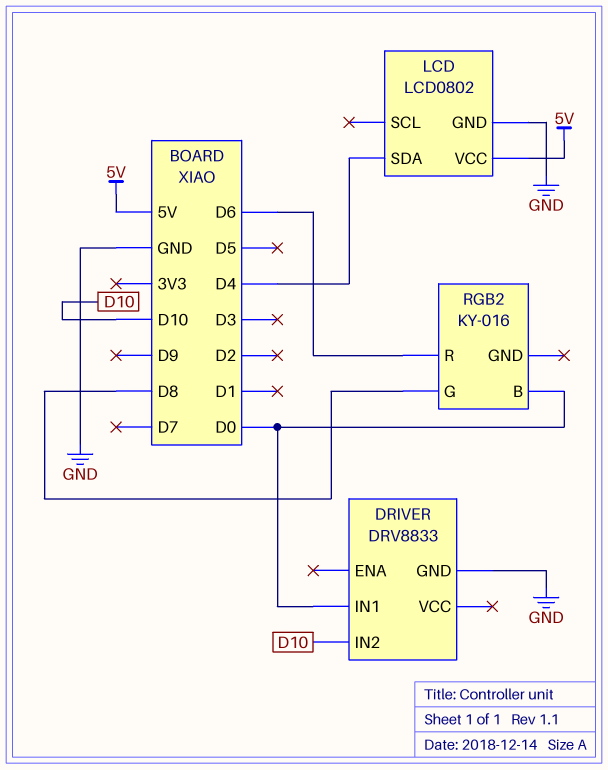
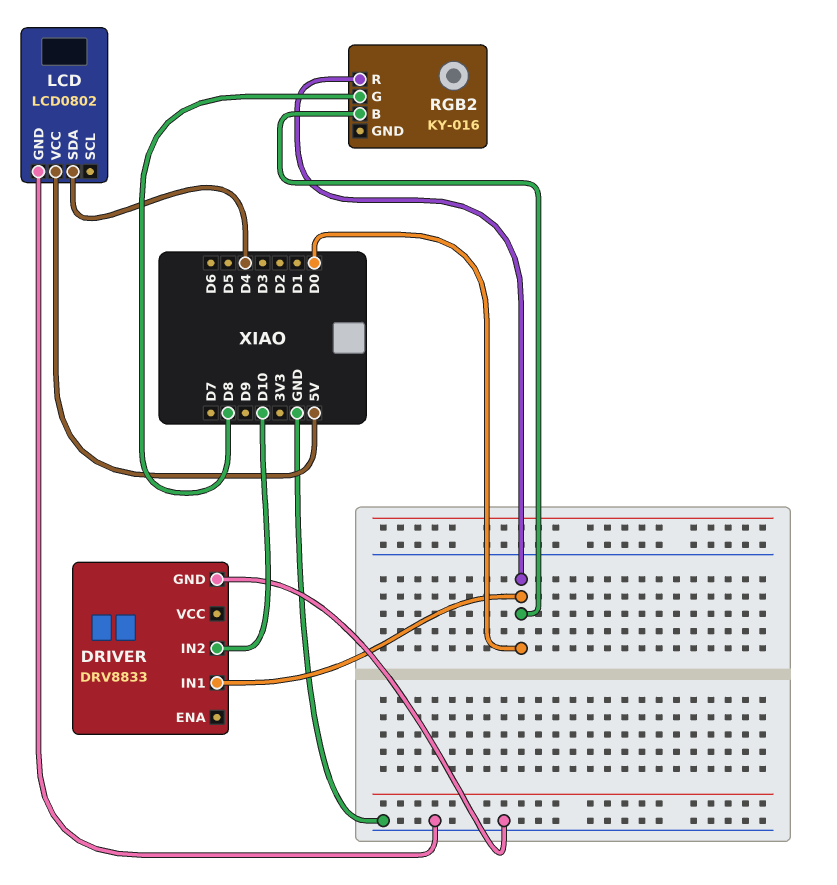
RGB2 pin R: D6 -> D0

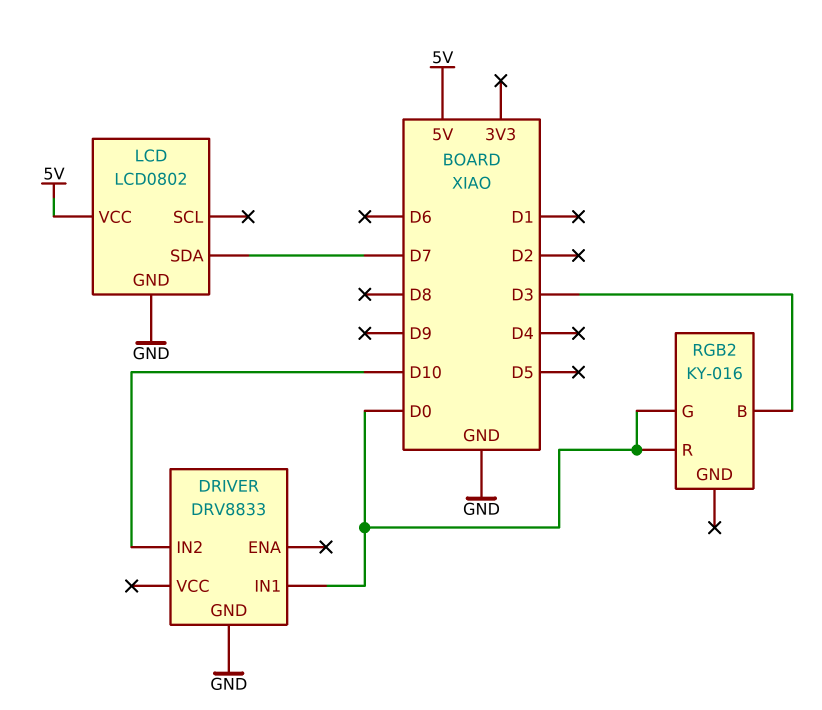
LCD pin SDA: D4 -> D7
RGB2 pin B: D0 -> D3
RGB2 pin G: D8 -> D0

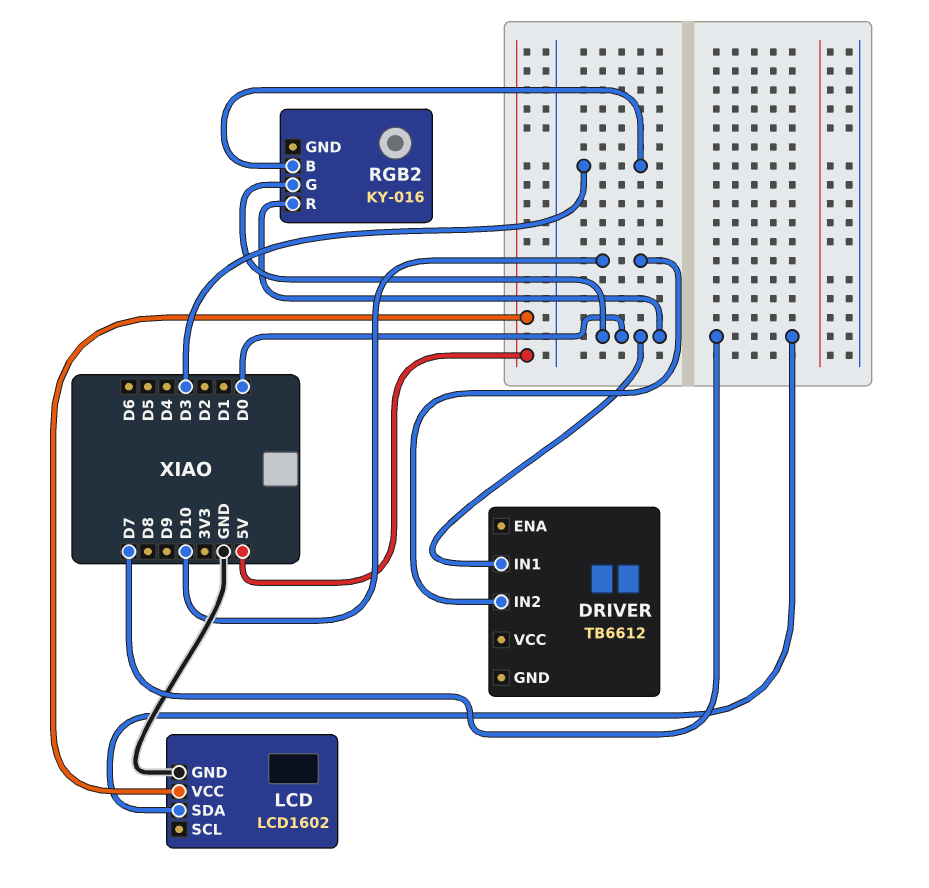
DRIVER: DRV8833 -> TB6612
DRIVER pin GND: GND -> none
LCD: LCD0802 -> LCD1602

